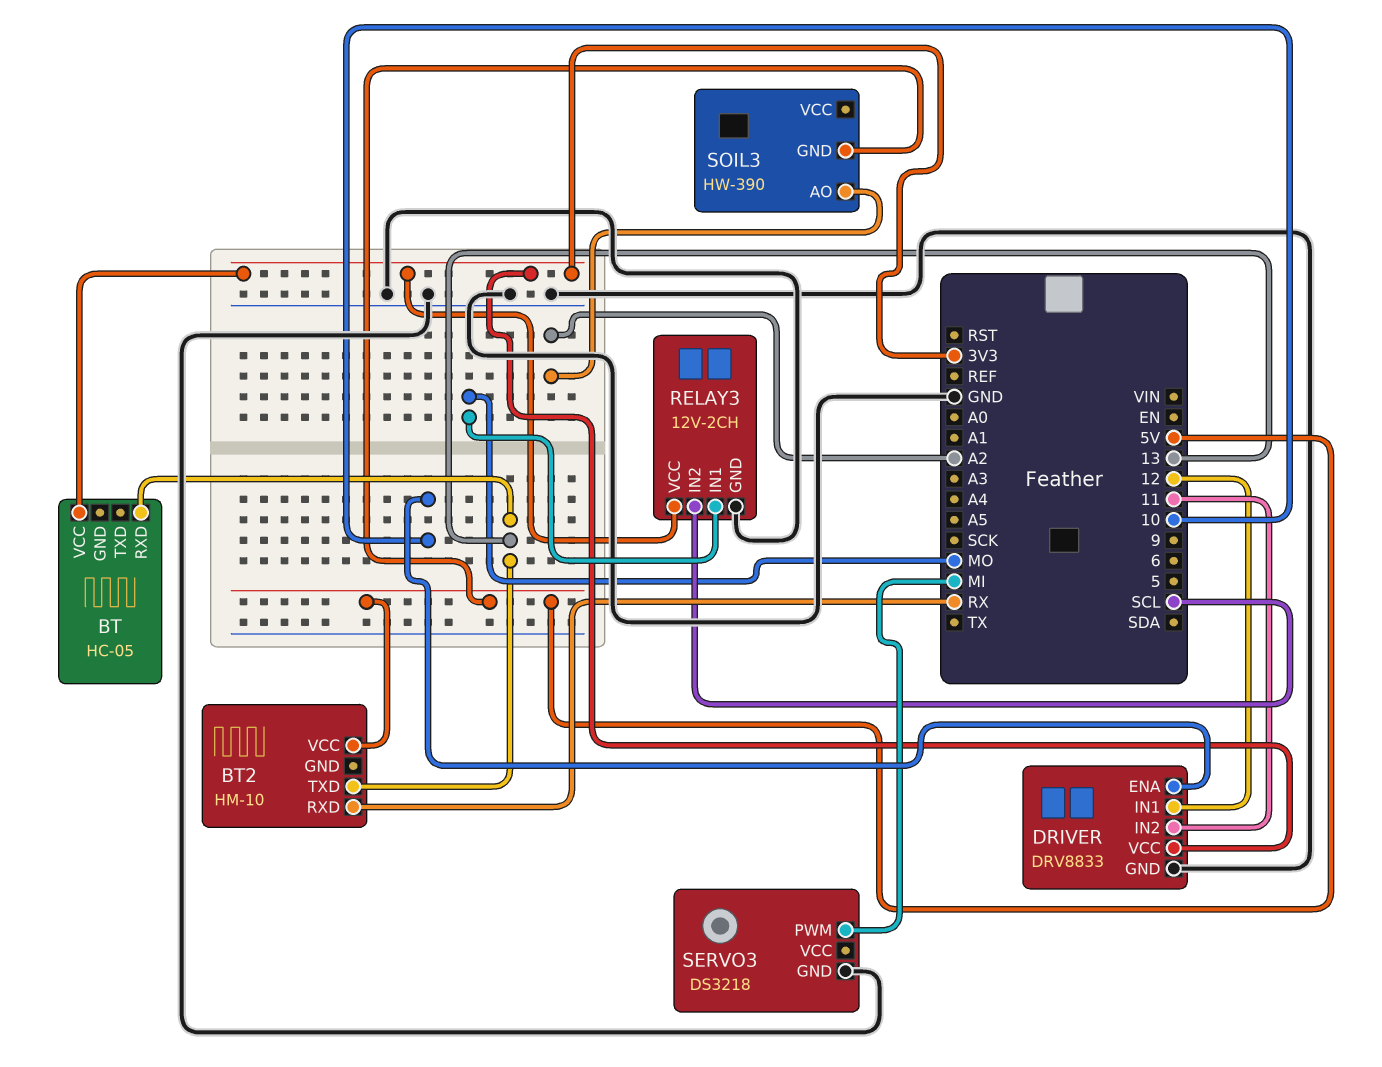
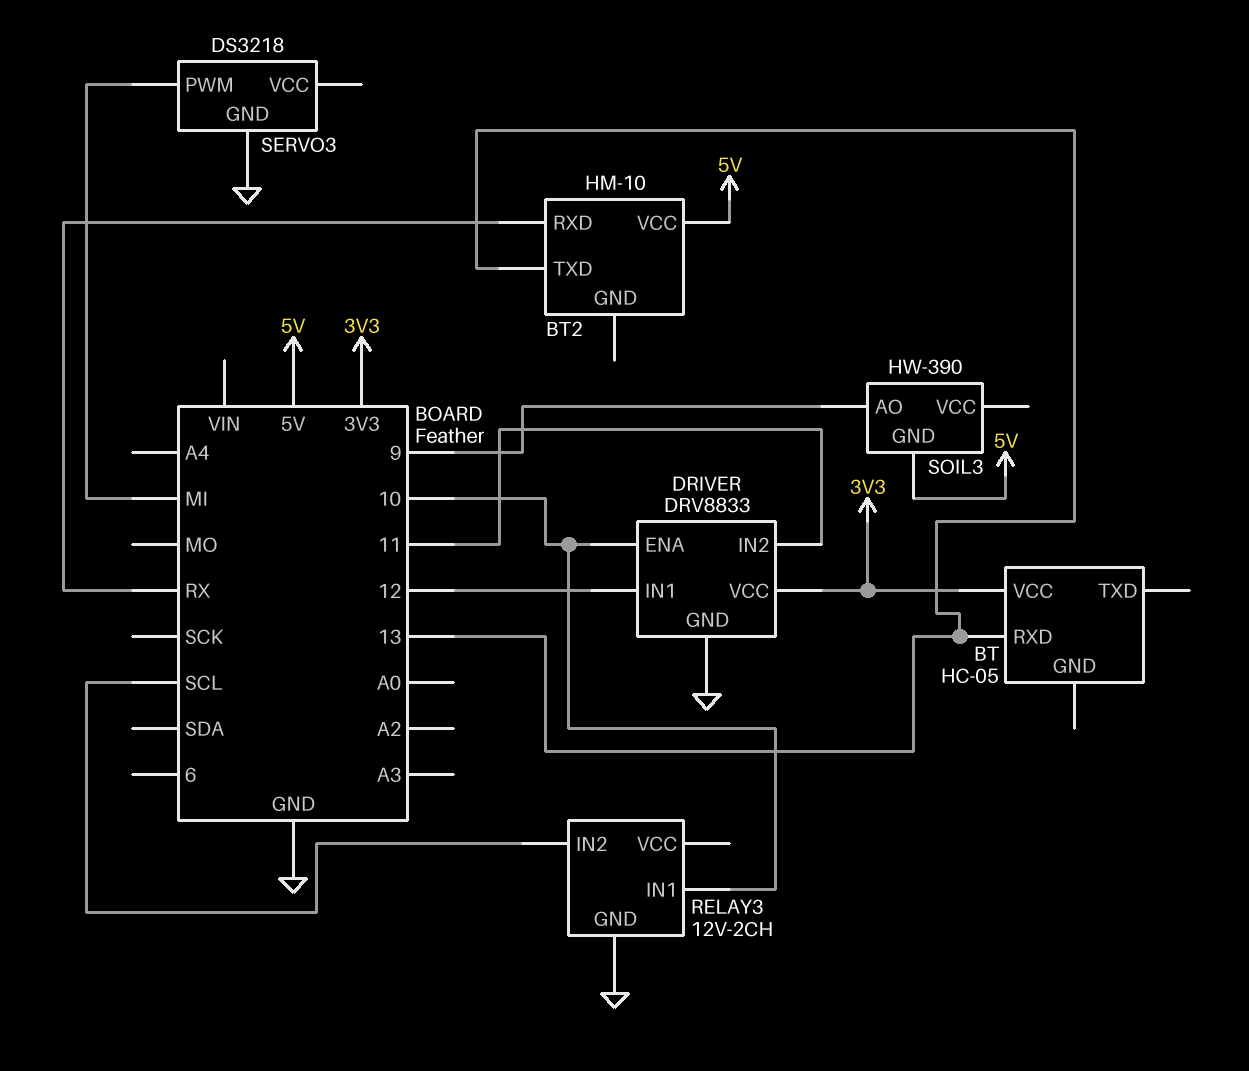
RELAY3 pin IN1: MO -> 10
RELAY3 pin VCC: 3V3 -> none
SOIL3 pin AO: A2 -> 9

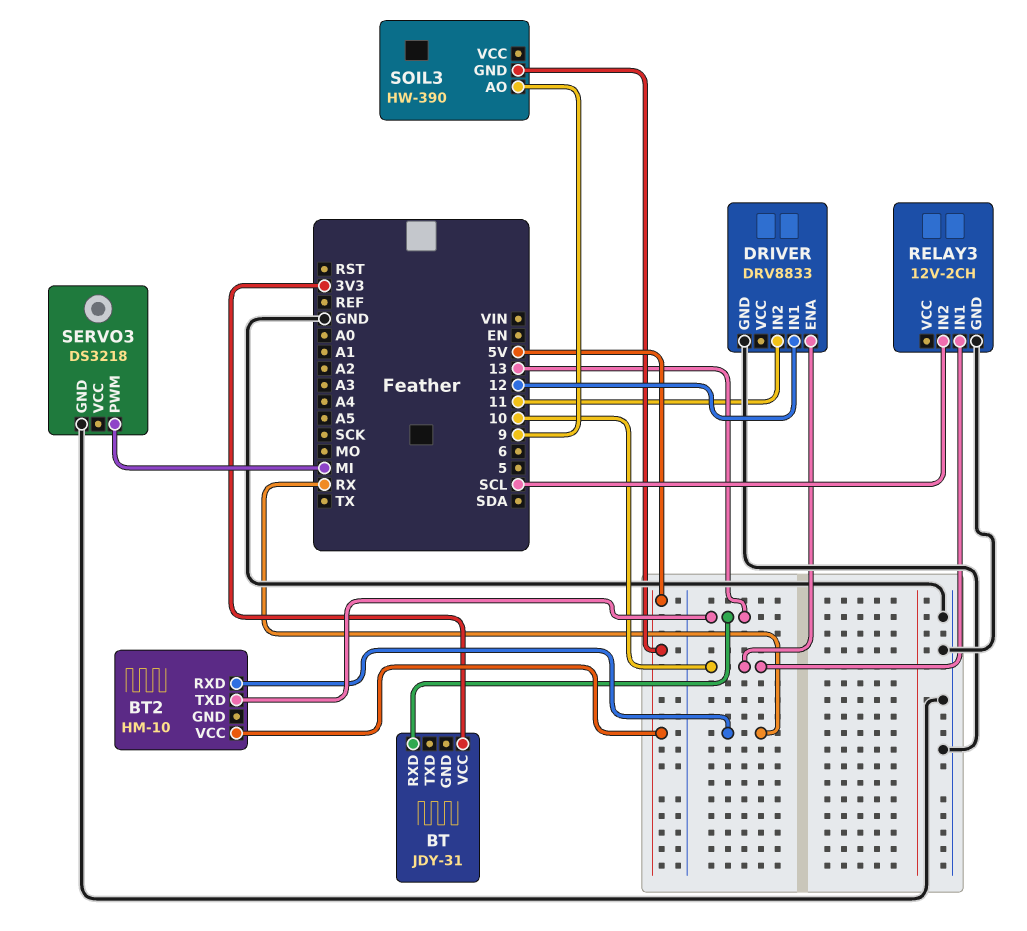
BT: HC-05 -> JDY-31
DRIVER pin VCC: 3V3 -> none

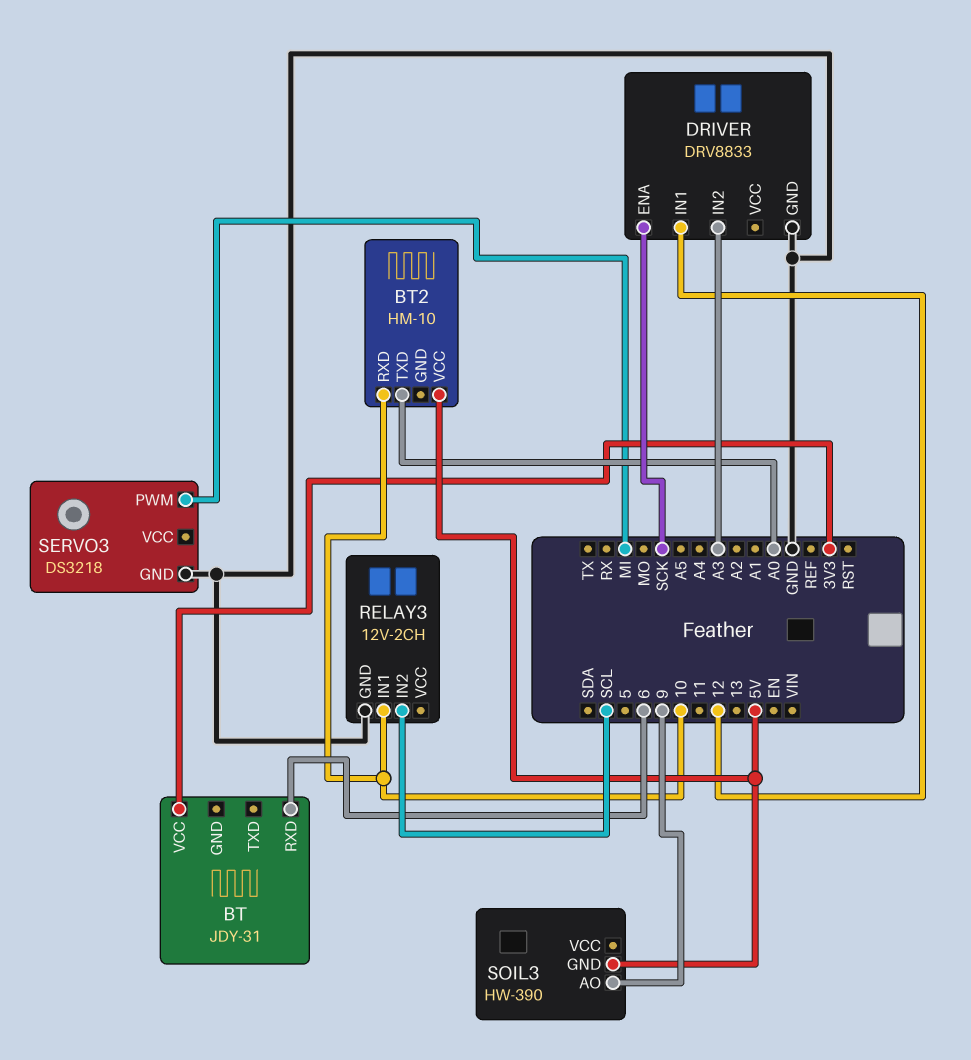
BT pin RXD: 13 -> 6
BT2 pin RXD: RX -> 10
BT2 pin TXD: 13 -> A0
DRIVER pin ENA: 10 -> SCK
DRIVER pin IN2: 11 -> A3

